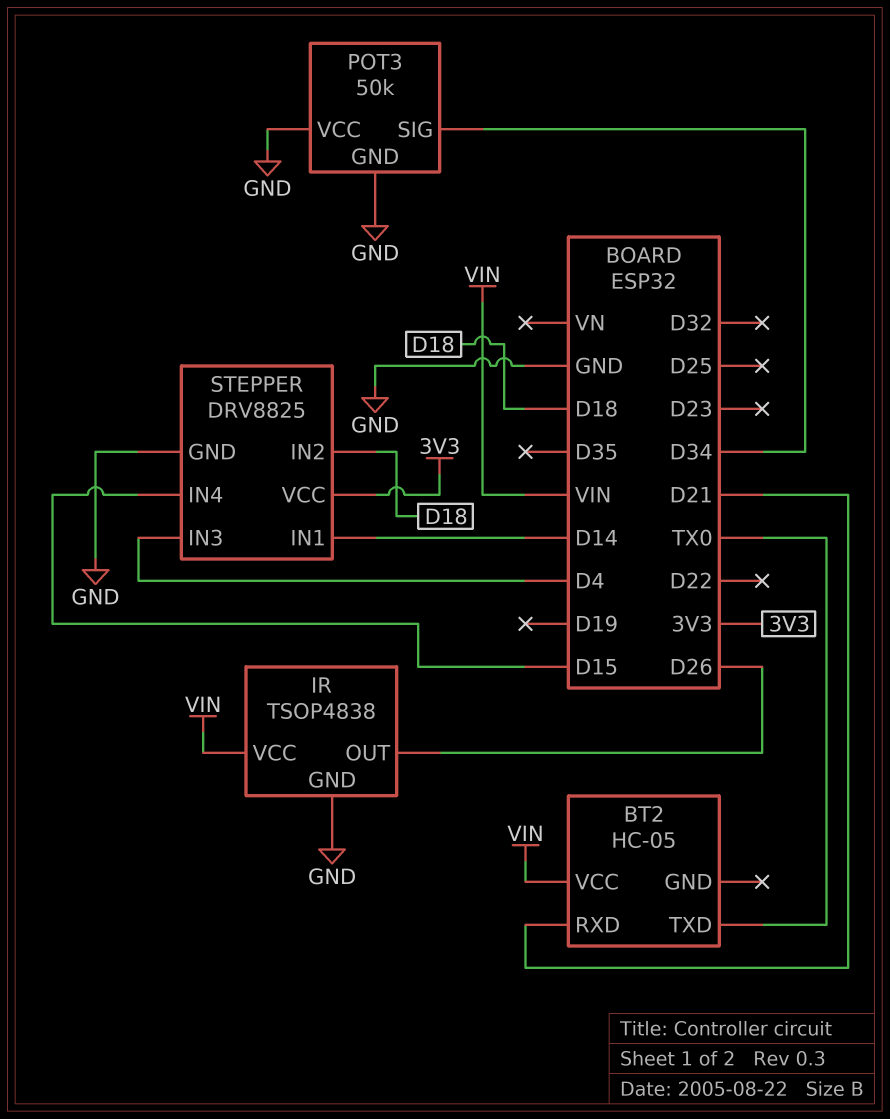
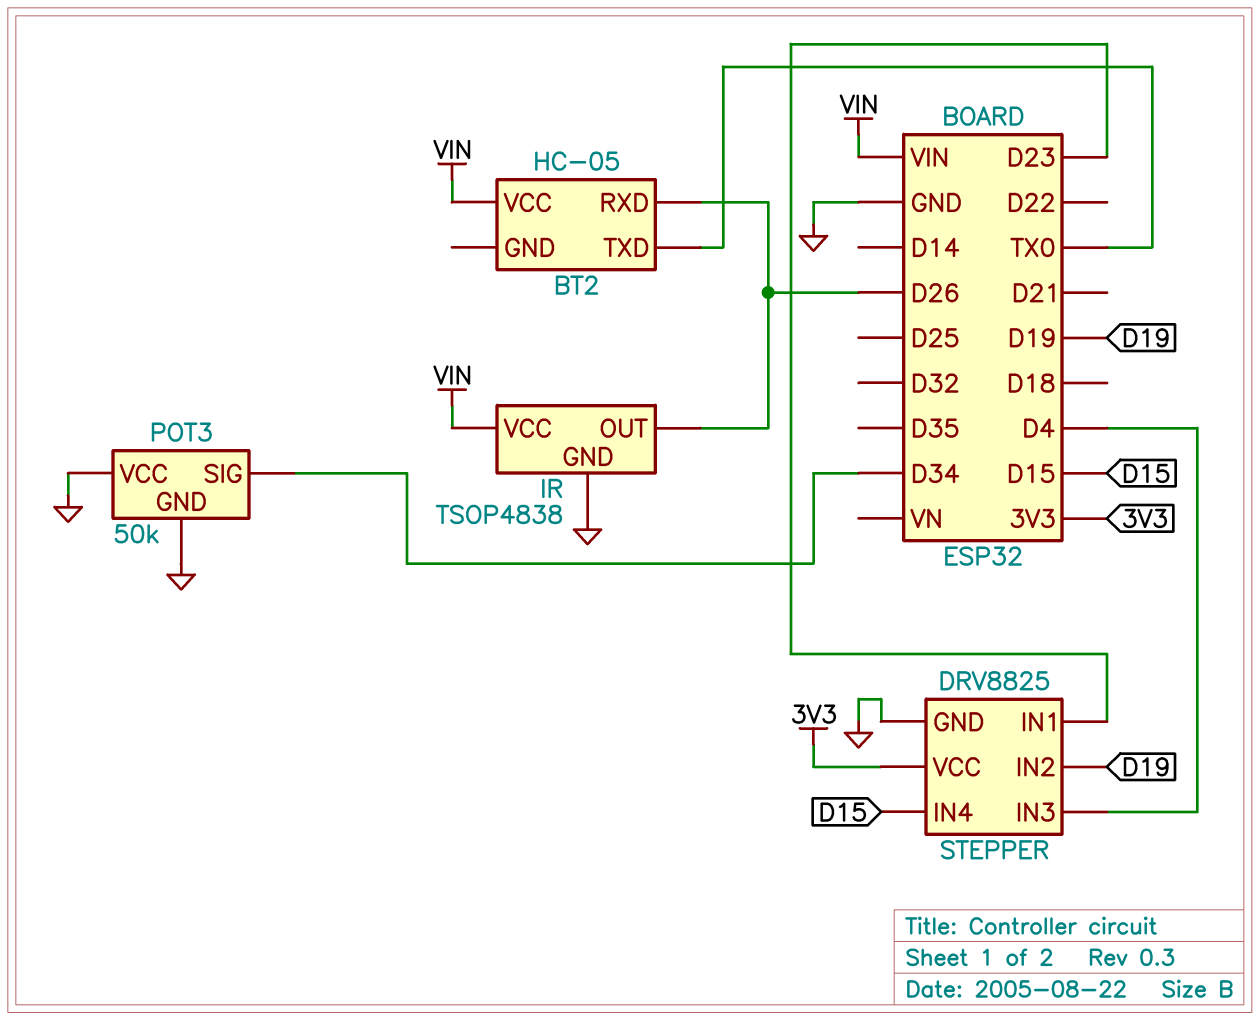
BT2 pin RXD: D21 -> D26
STEPPER pin IN1: D14 -> D23
STEPPER pin IN2: D18 -> D19

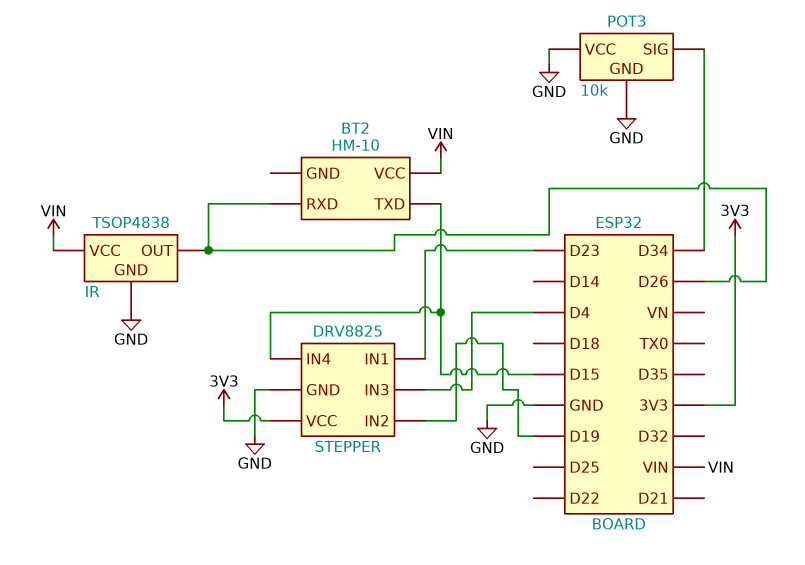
BT2: HC-05 -> HM-10
BT2 pin TXD: TX0 -> D15
POT3: 50k -> 10k

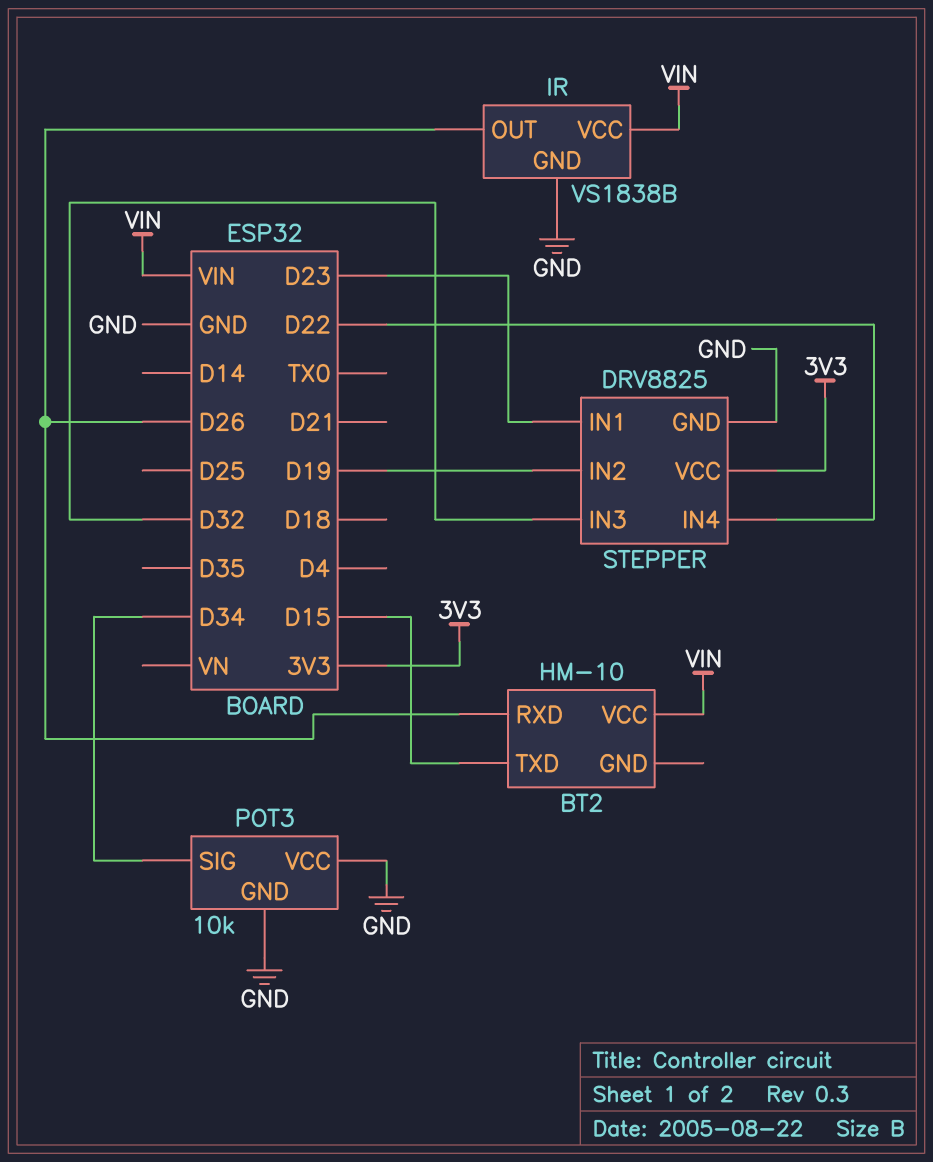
IR: TSOP4838 -> VS1838B
STEPPER pin IN3: D4 -> D32
STEPPER pin IN4: D15 -> D22

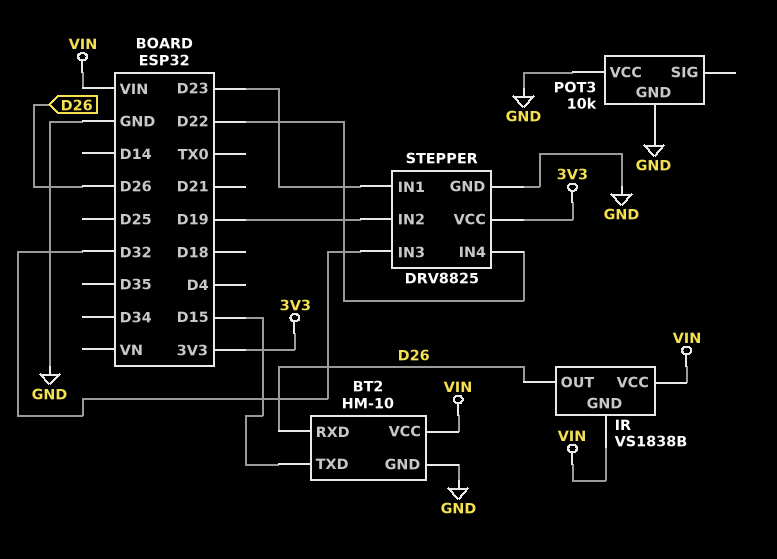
BT2 pin GND: none -> GND
IR pin GND: GND -> VIN
POT3 pin SIG: D34 -> none

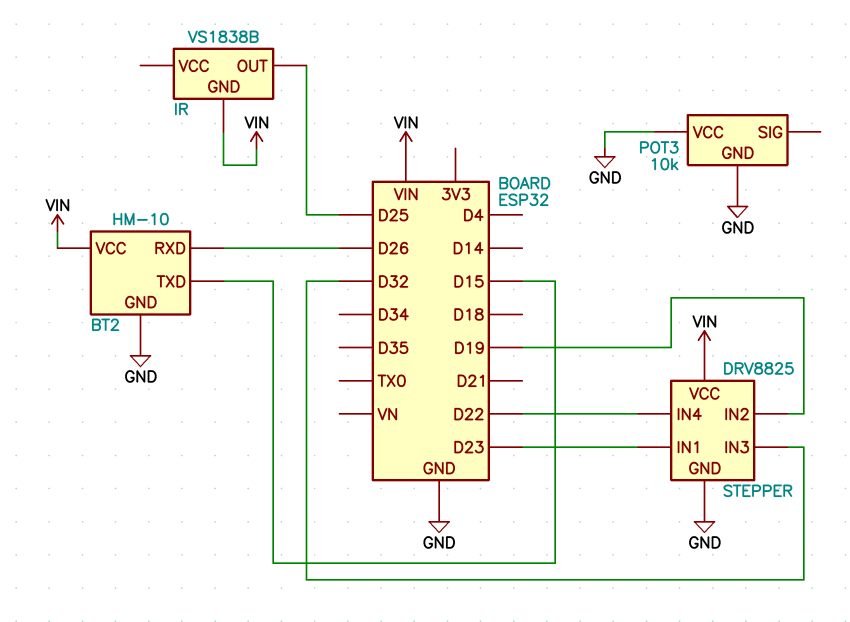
IR pin OUT: D26 -> D25
IR pin VCC: VIN -> none
STEPPER pin VCC: 3V3 -> VIN

